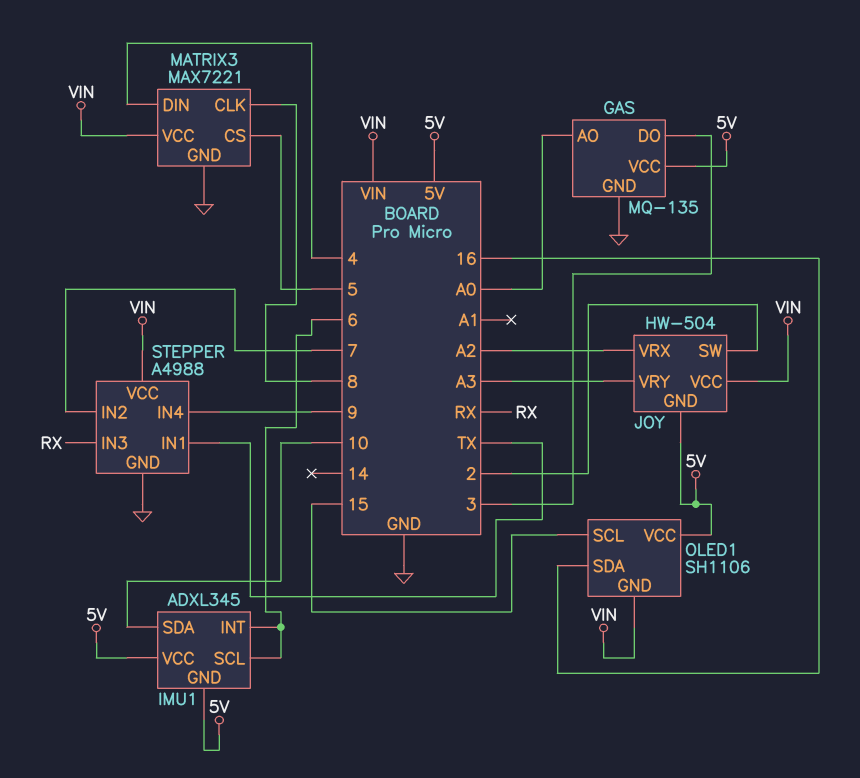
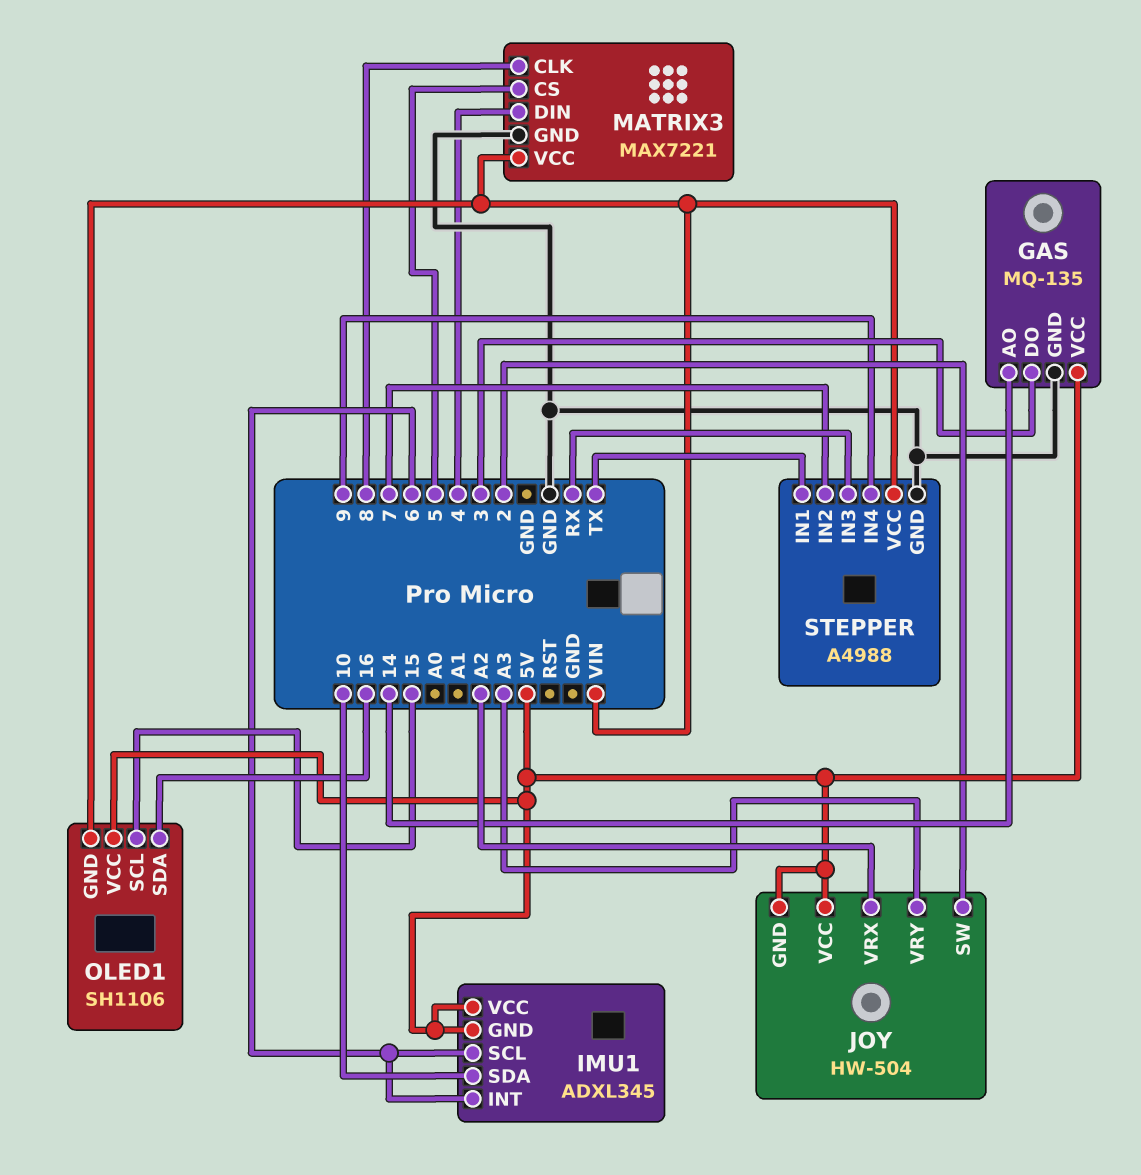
GAS pin AO: A0 -> 14
JOY pin VCC: VIN -> 5V

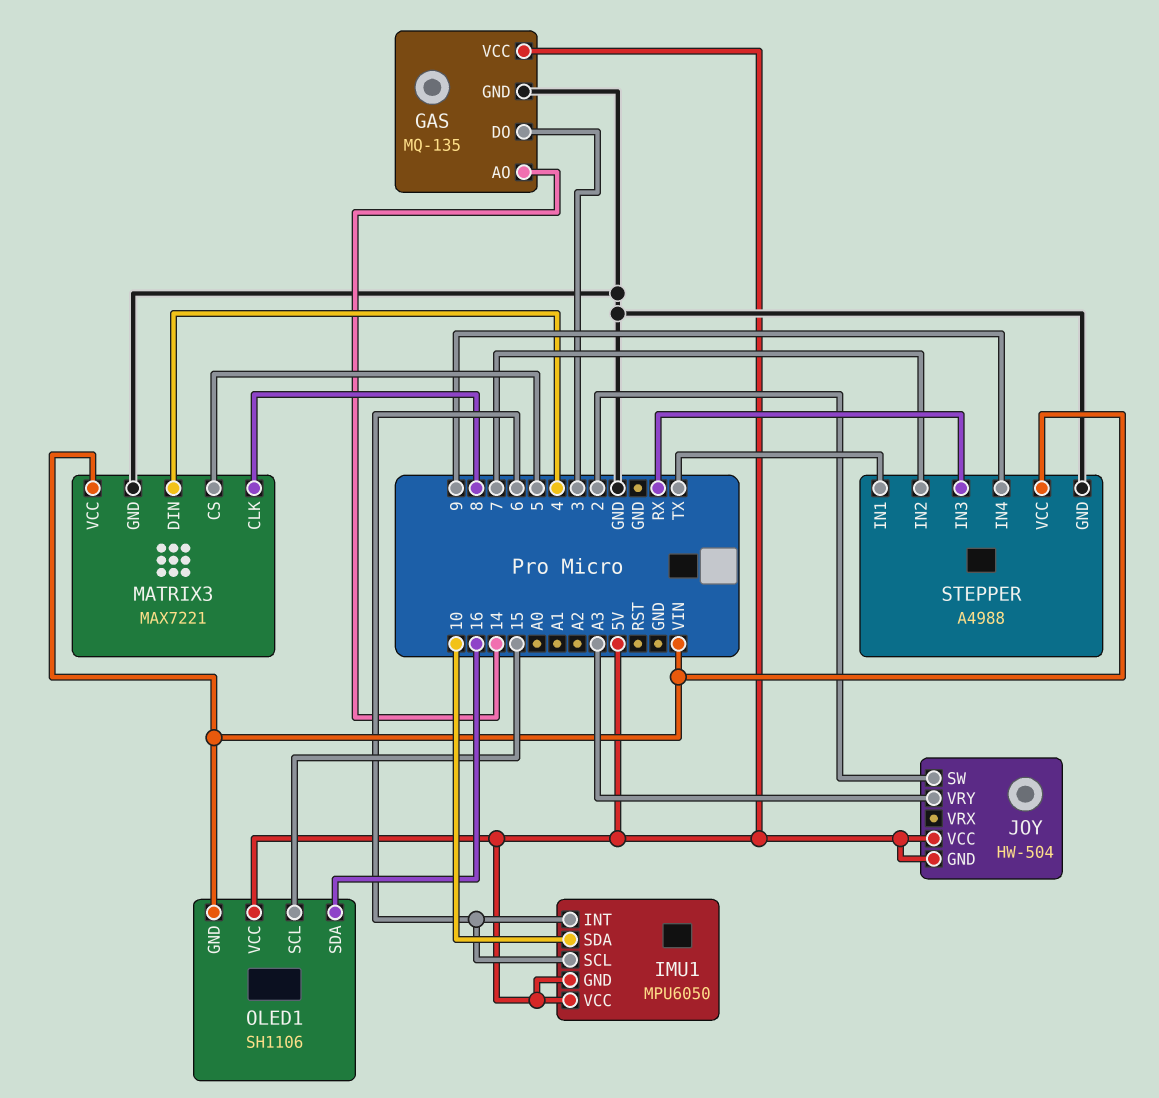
IMU1: ADXL345 -> MPU6050
JOY pin VRX: A2 -> none

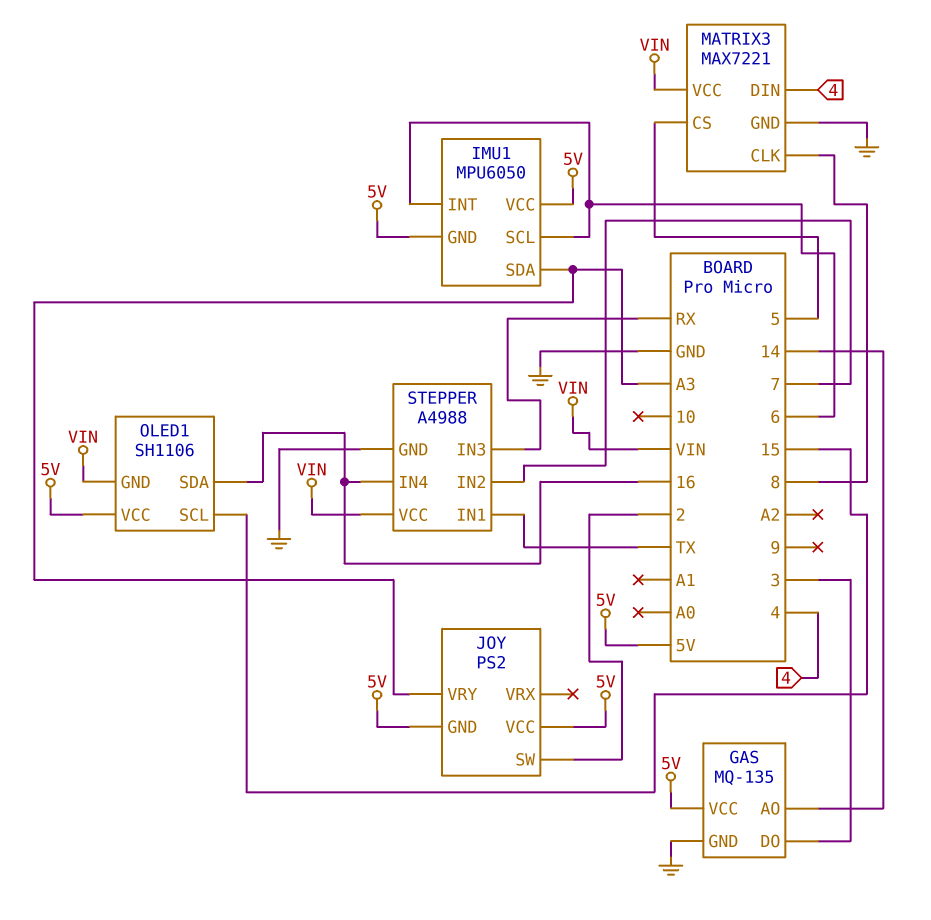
IMU1 pin SDA: 10 -> A3
JOY: HW-504 -> PS2
STEPPER pin IN4: 9 -> 16

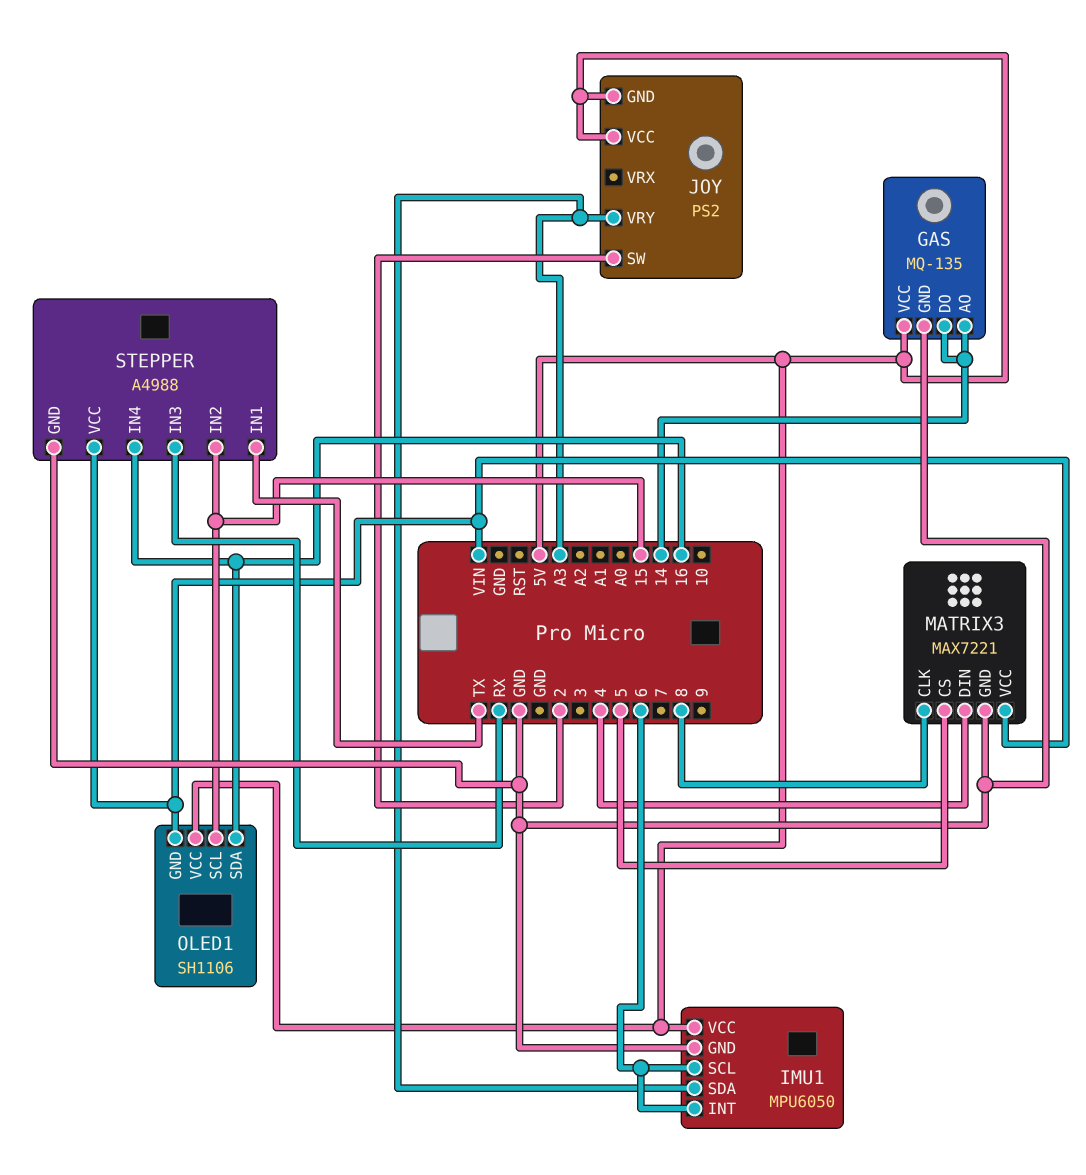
GAS pin DO: 3 -> 14
IMU1 pin GND: 5V -> GND
STEPPER pin IN2: 7 -> 15

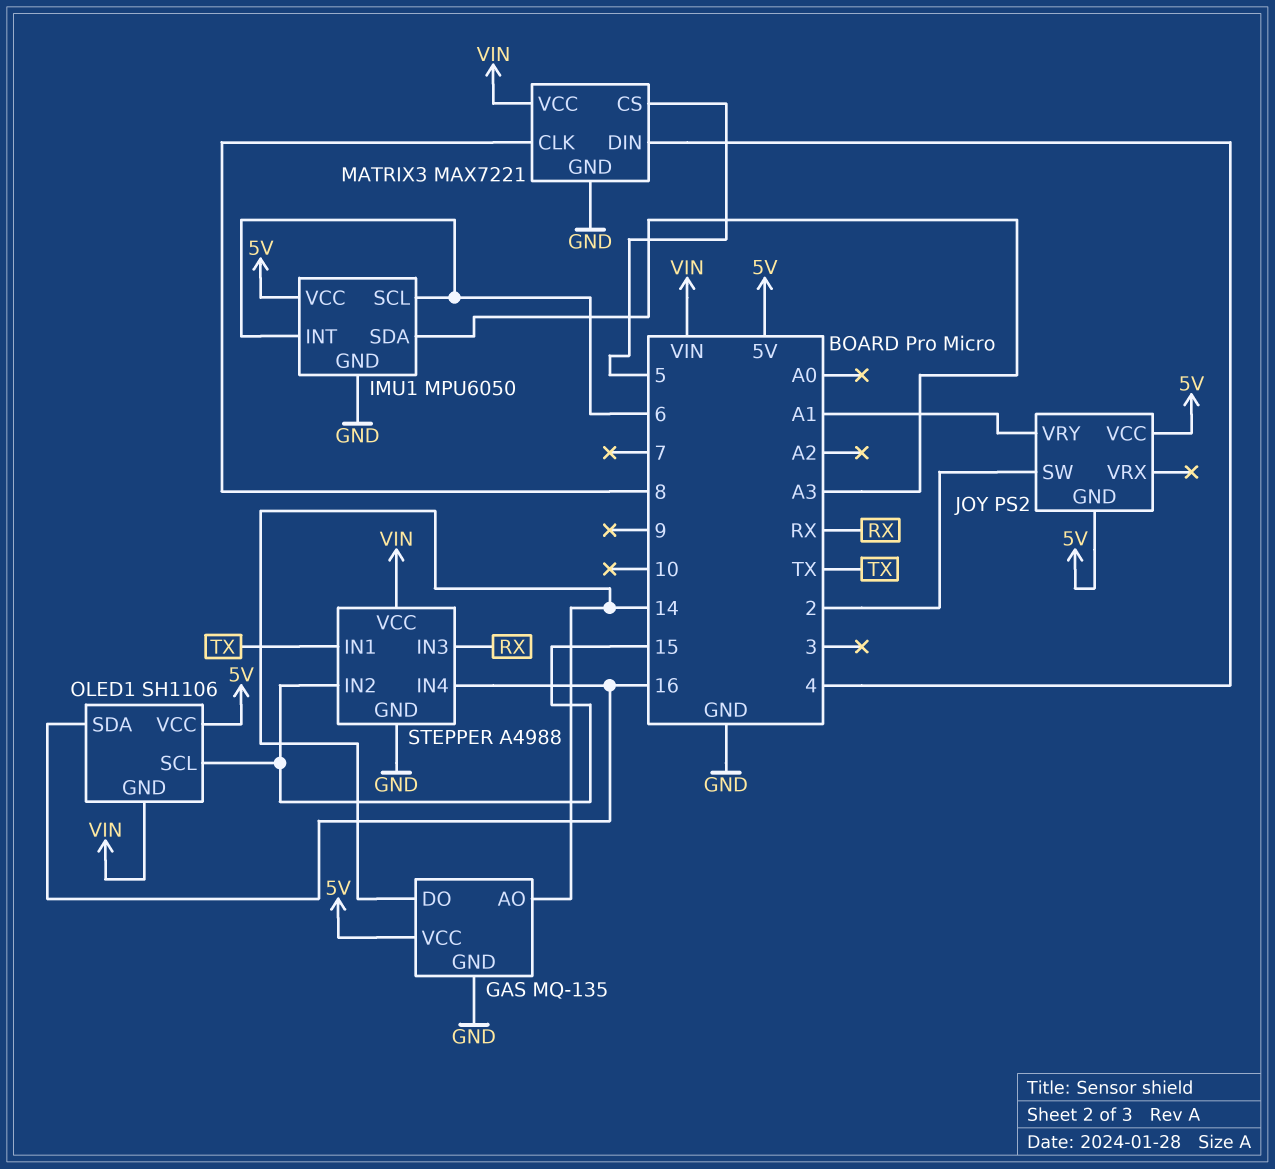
JOY pin VRY: A3 -> A1

